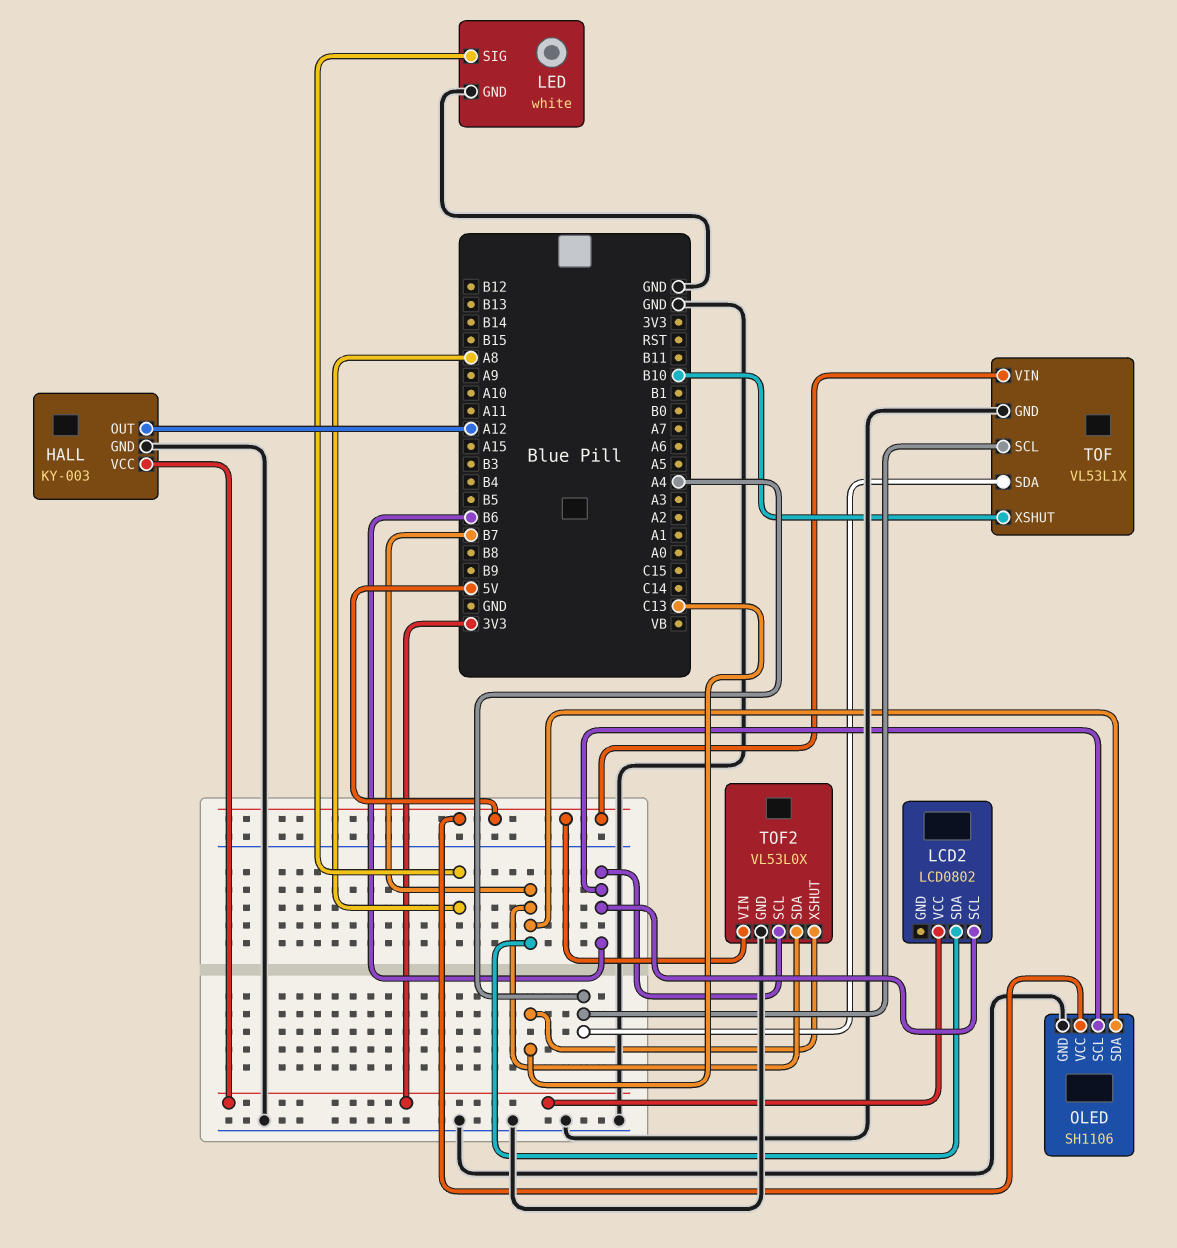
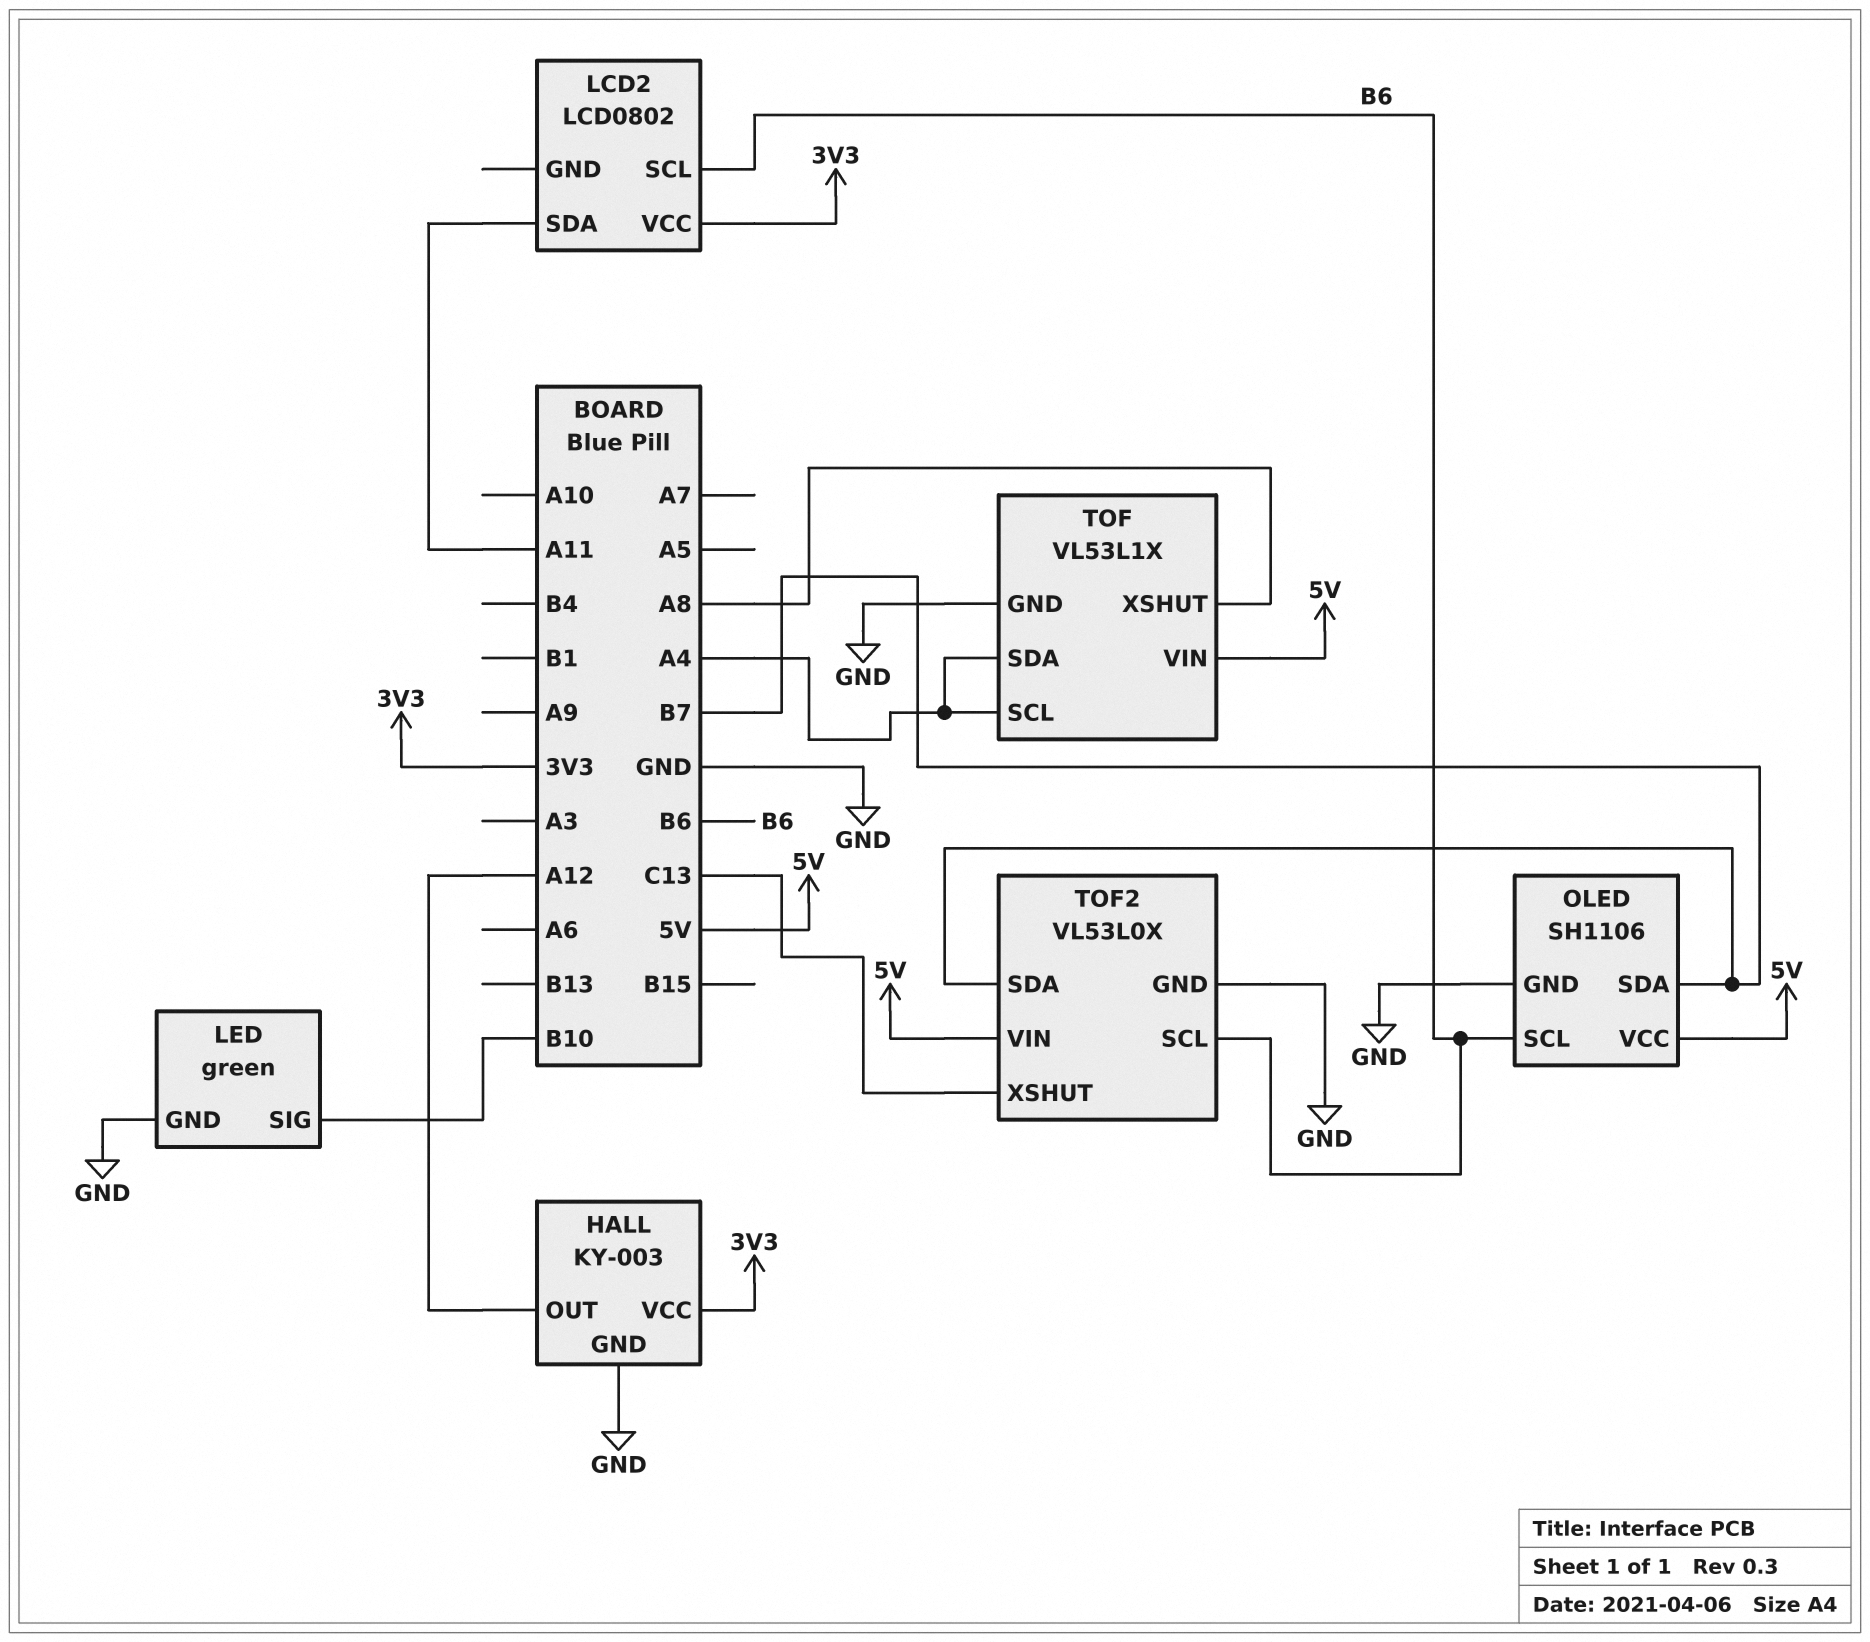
LCD2 pin SDA: B7 -> A11
LED: white -> green
LED pin SIG: A8 -> B10
TOF pin XSHUT: B10 -> A8

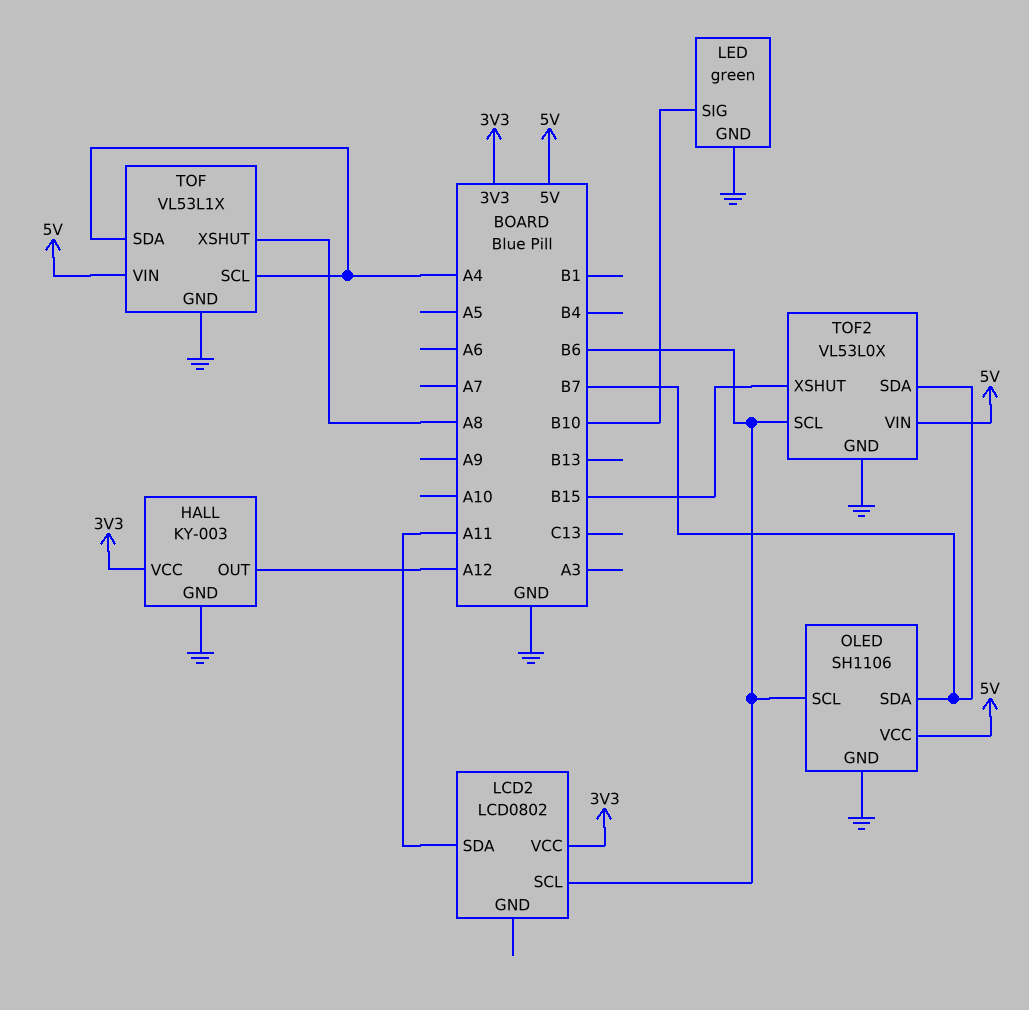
TOF2 pin XSHUT: C13 -> B15

